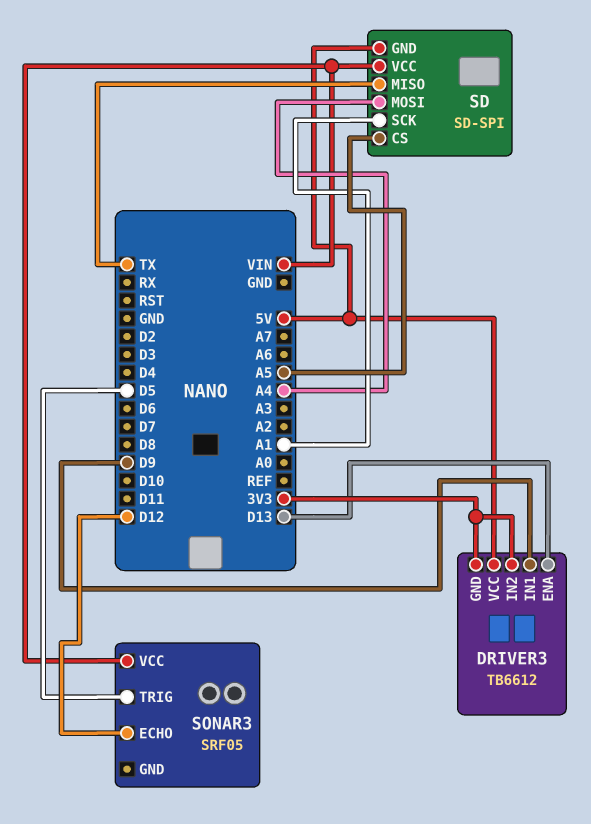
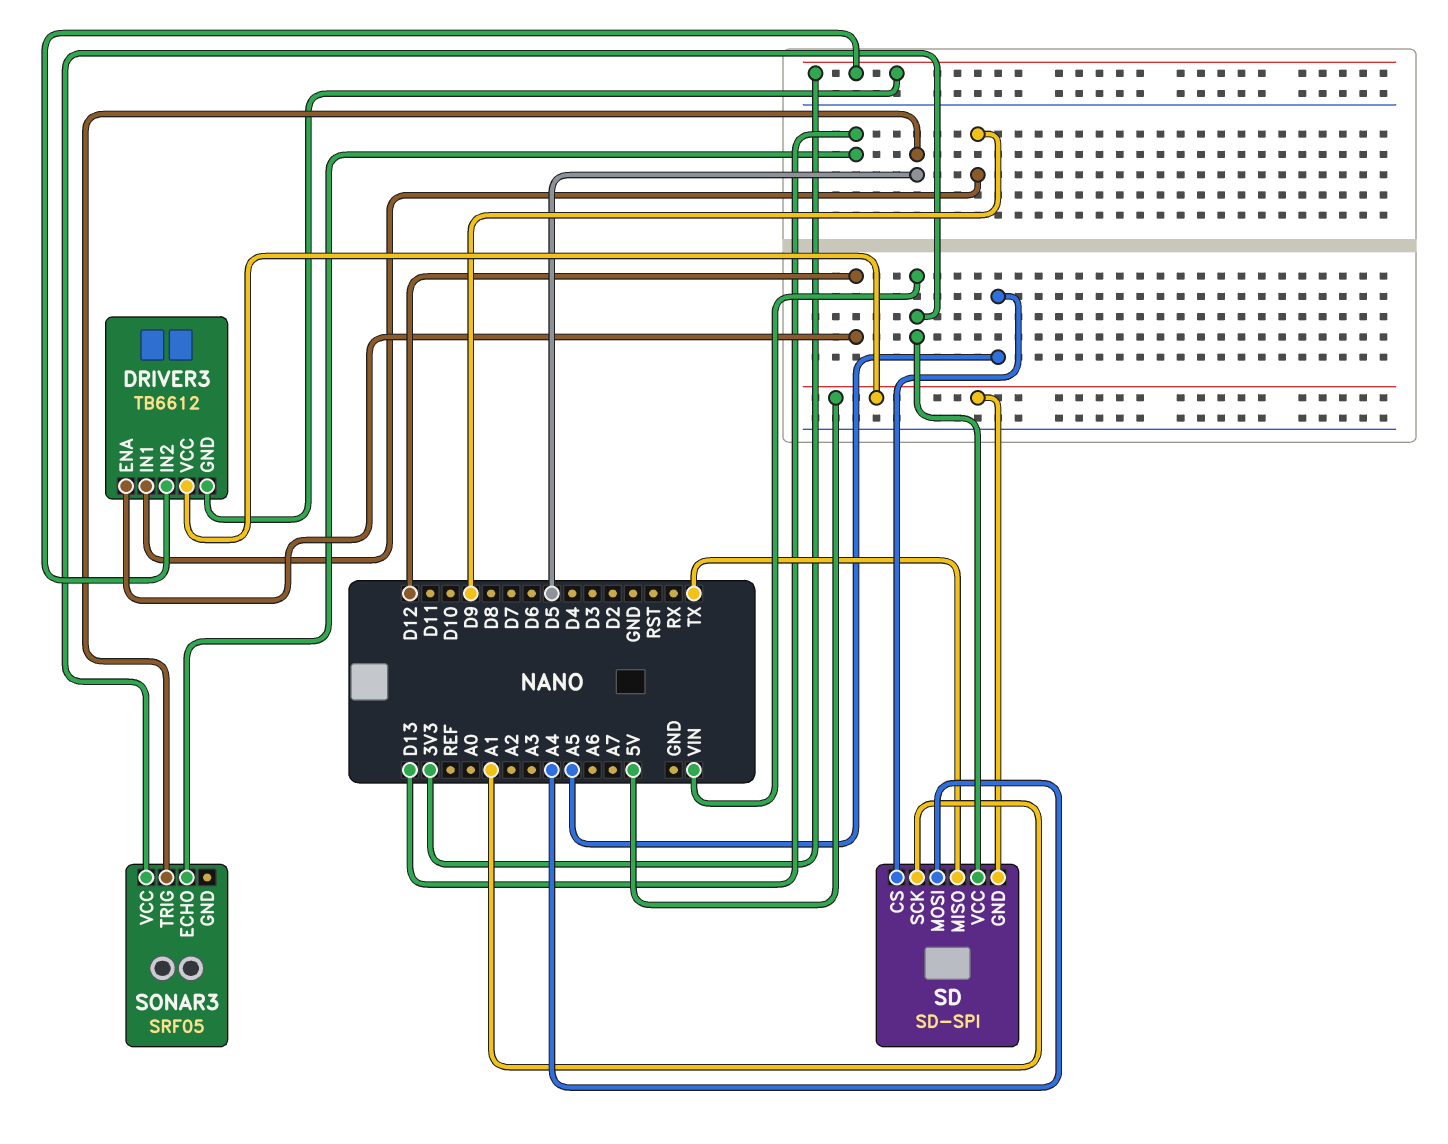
DRIVER3 pin ENA: D13 -> D12
SONAR3 pin ECHO: D12 -> D13

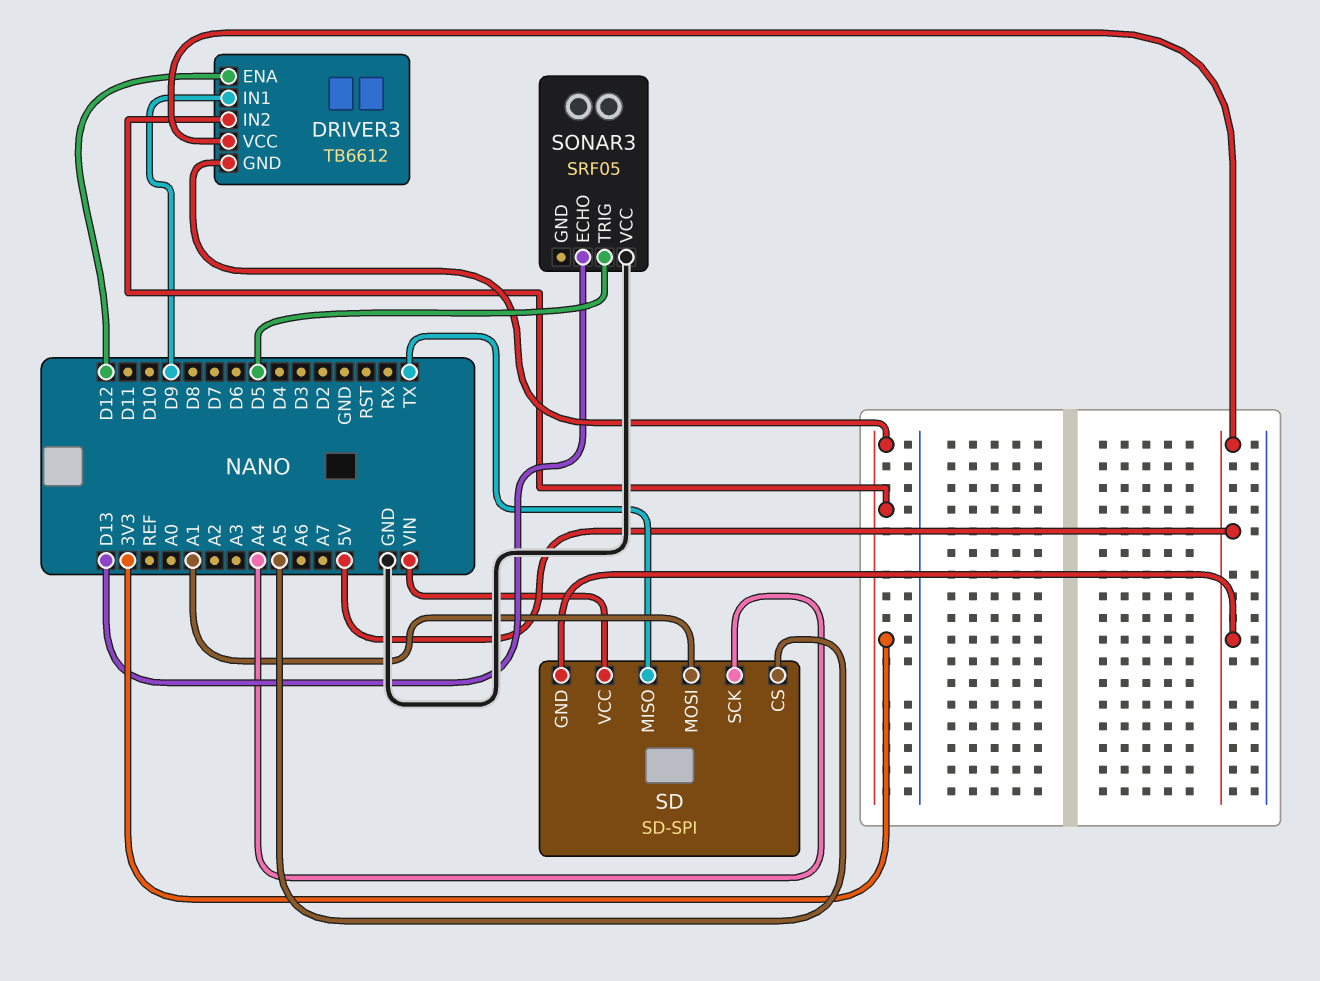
SD pin MOSI: A4 -> A1
SD pin SCK: A1 -> A4
SONAR3 pin VCC: VIN -> GND

